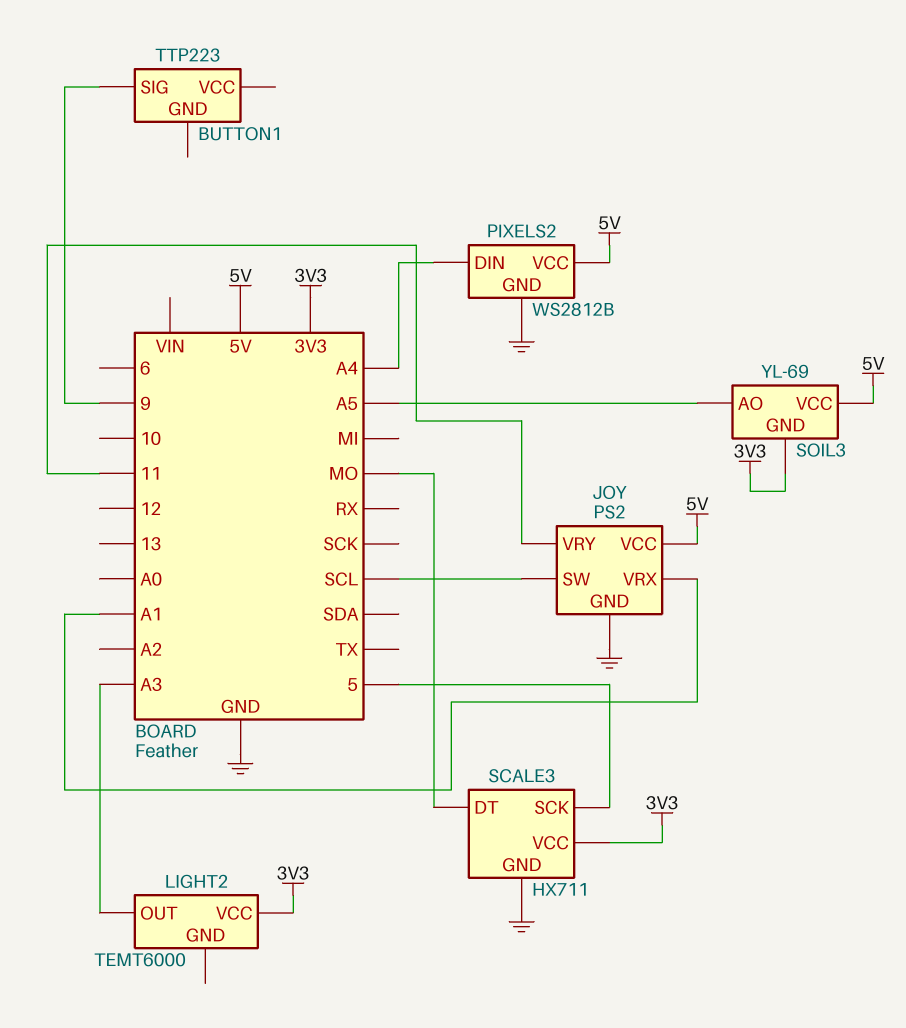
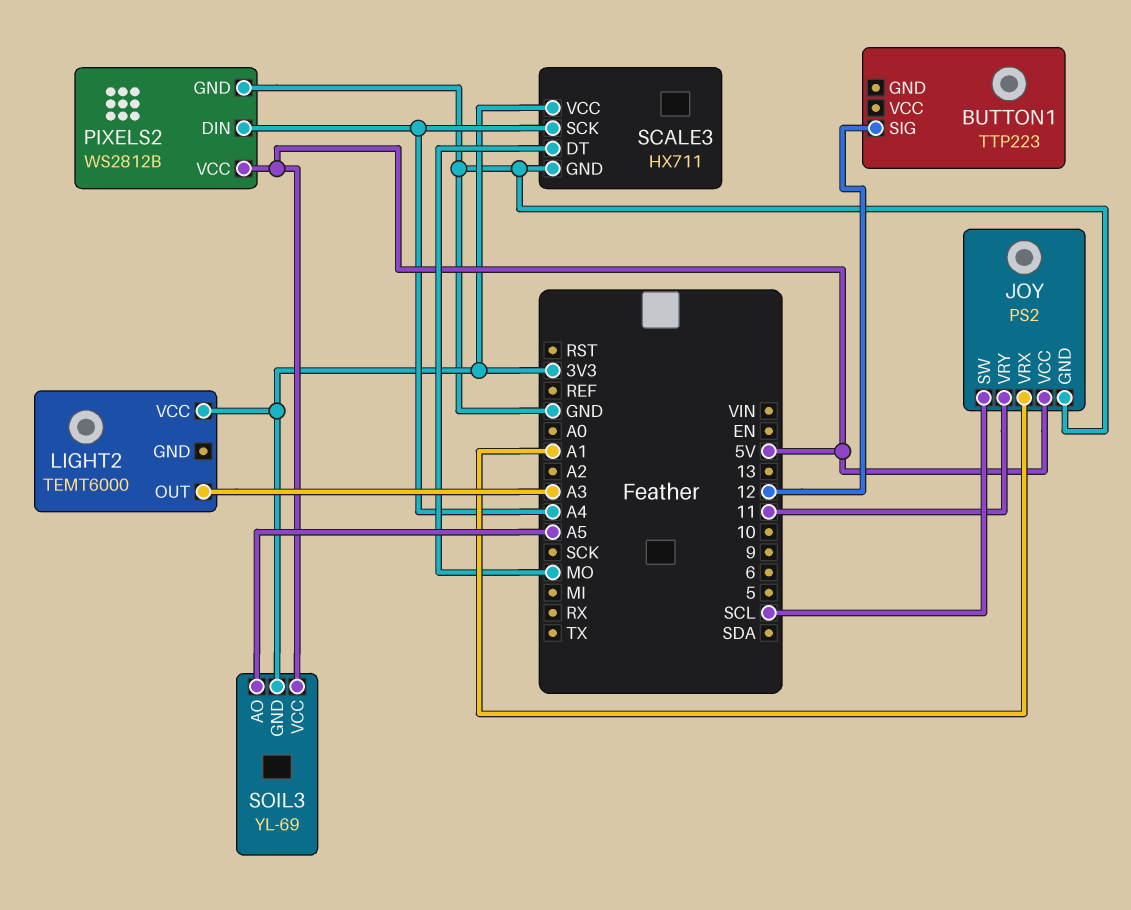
BUTTON1 pin SIG: 9 -> 12
SCALE3 pin SCK: 5 -> A4

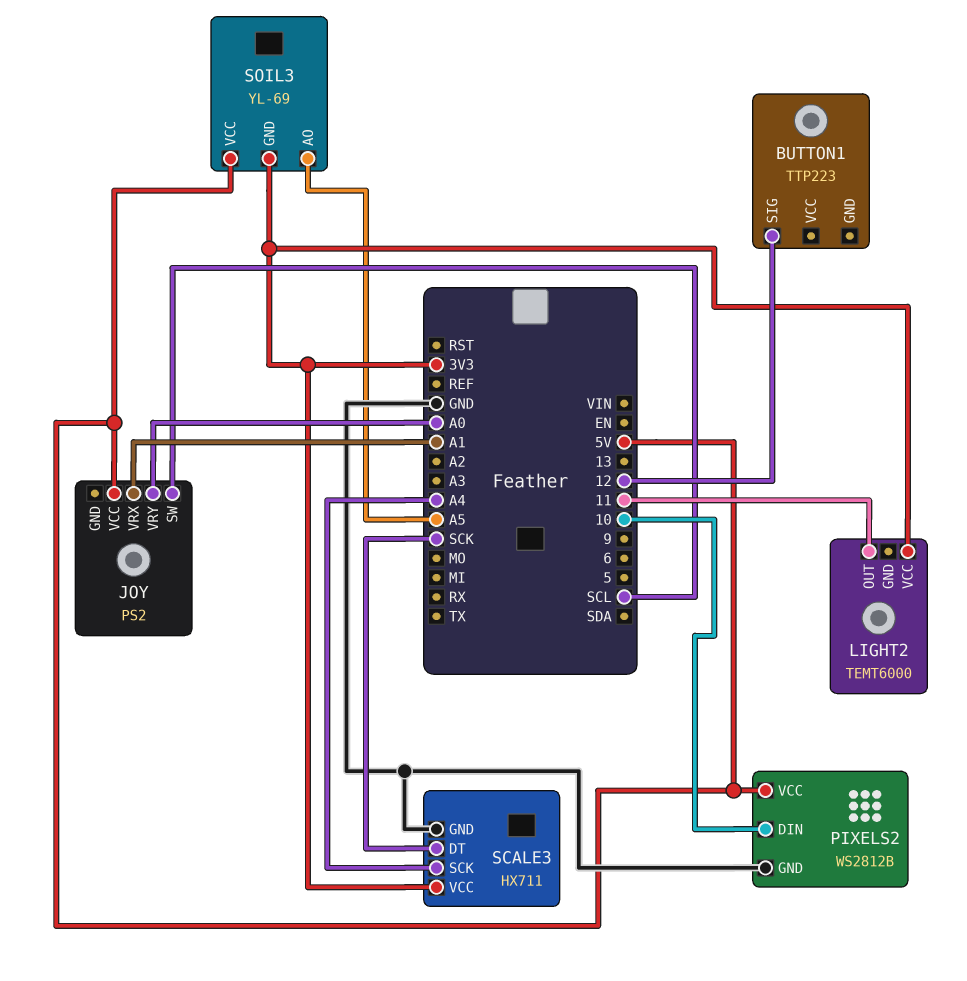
JOY pin GND: GND -> none
JOY pin VRY: 11 -> A0
LIGHT2 pin OUT: A3 -> 11
PIXELS2 pin DIN: A4 -> 10
SCALE3 pin DT: MO -> SCK

